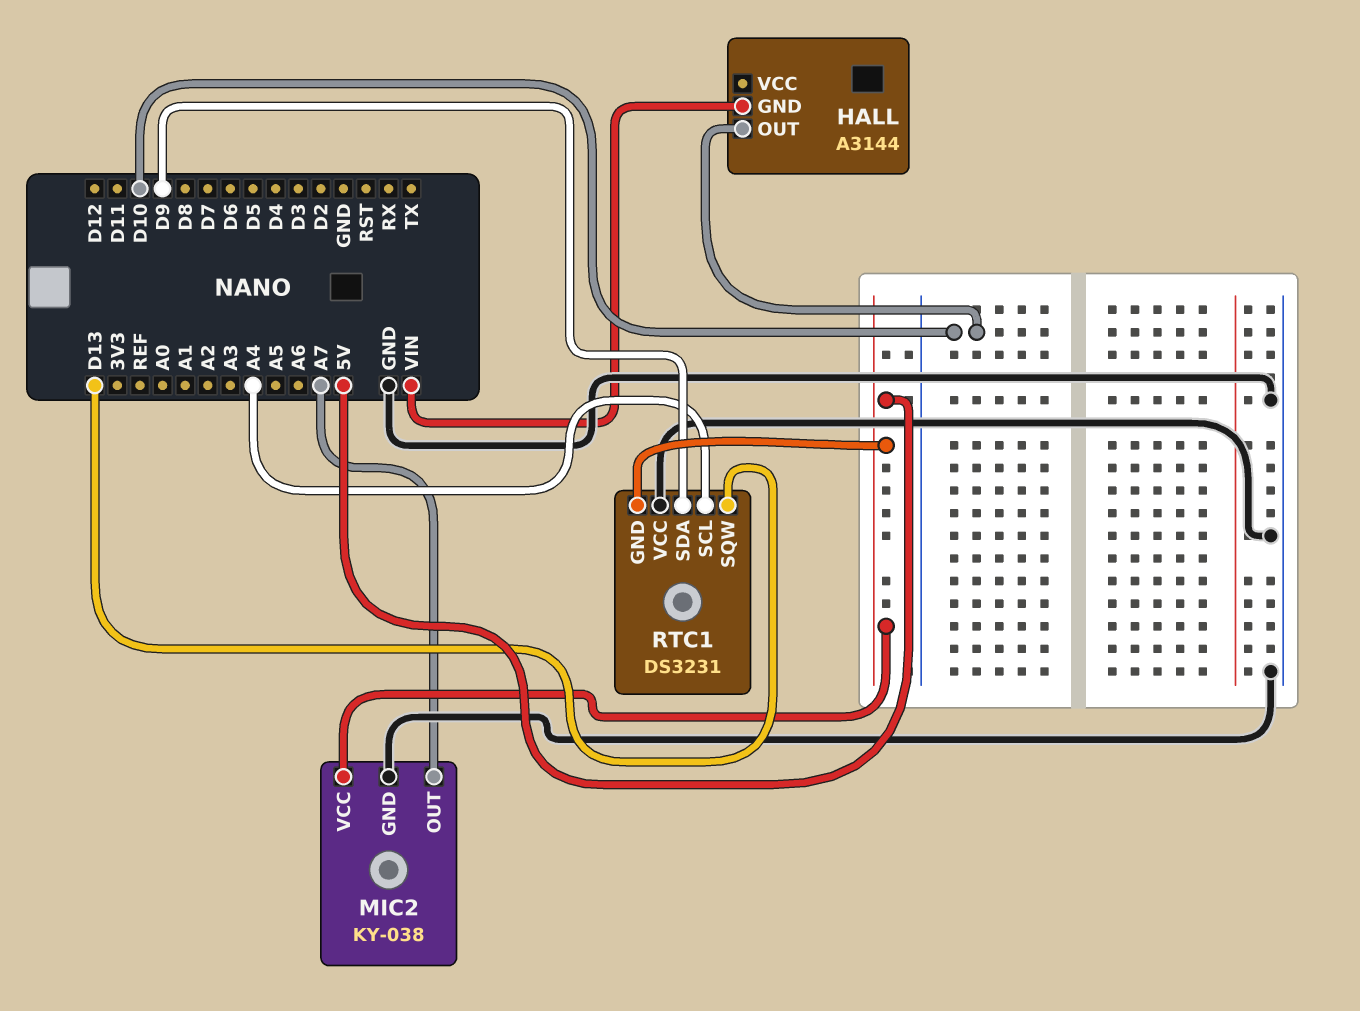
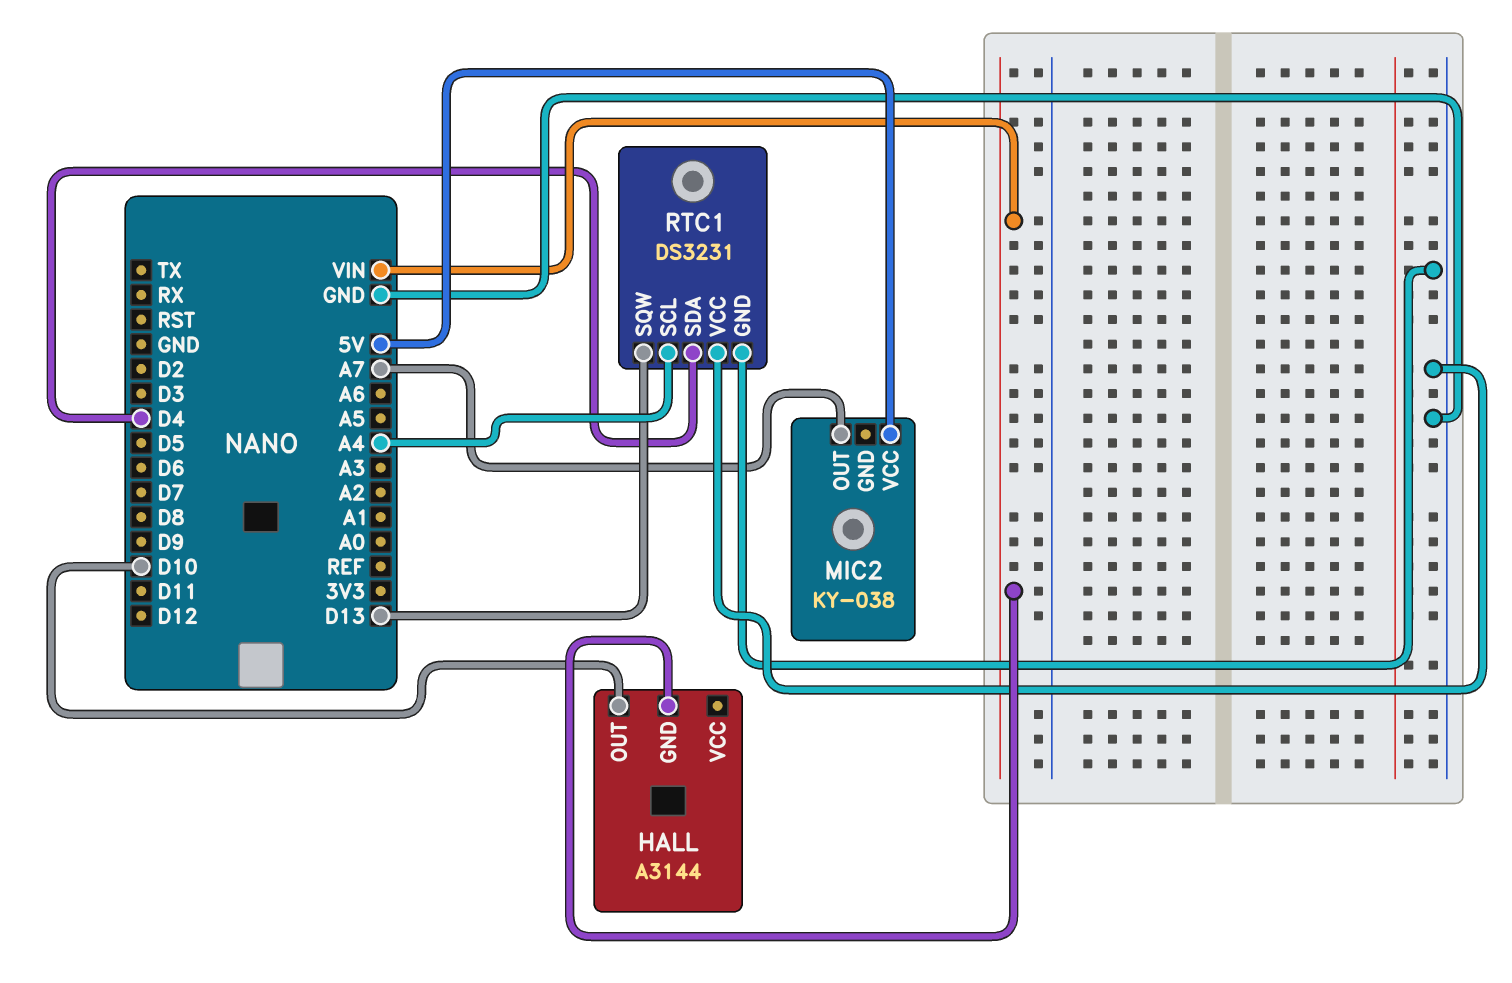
MIC2 pin GND: GND -> none
RTC1 pin GND: 5V -> GND
RTC1 pin SDA: D9 -> D4

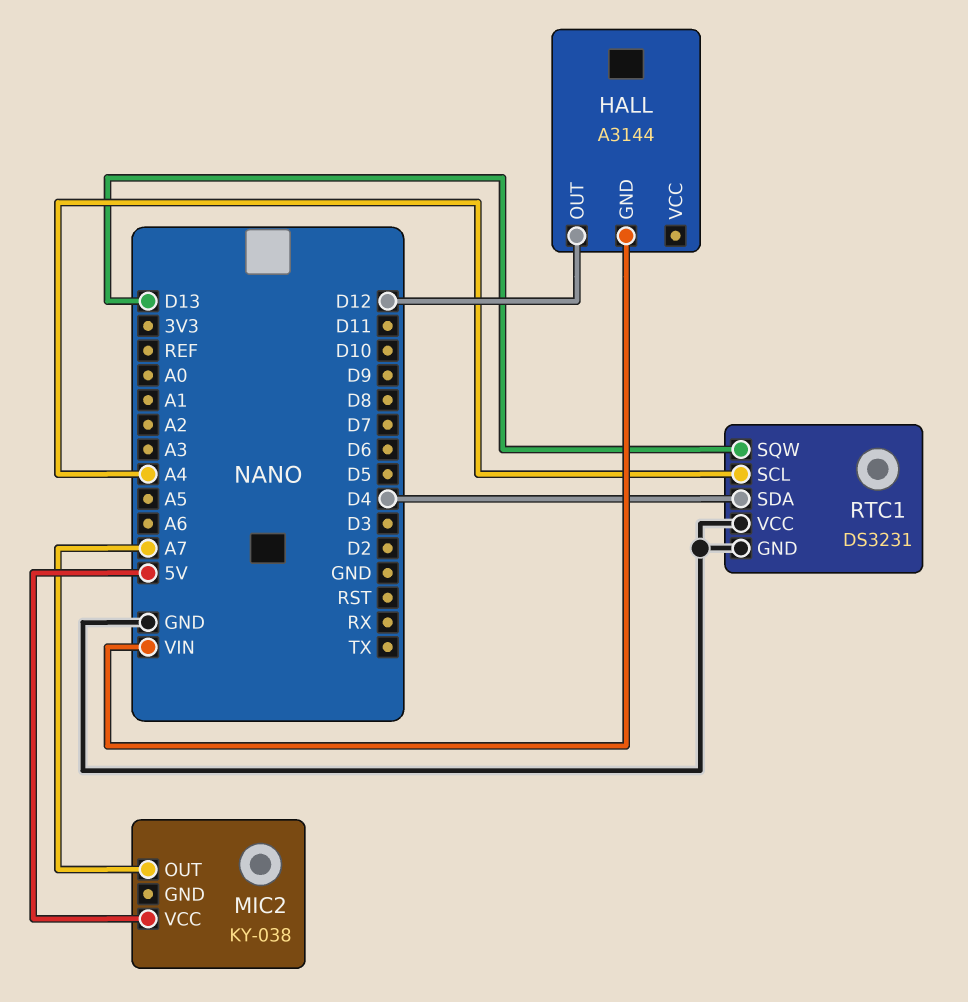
HALL pin OUT: D10 -> D12

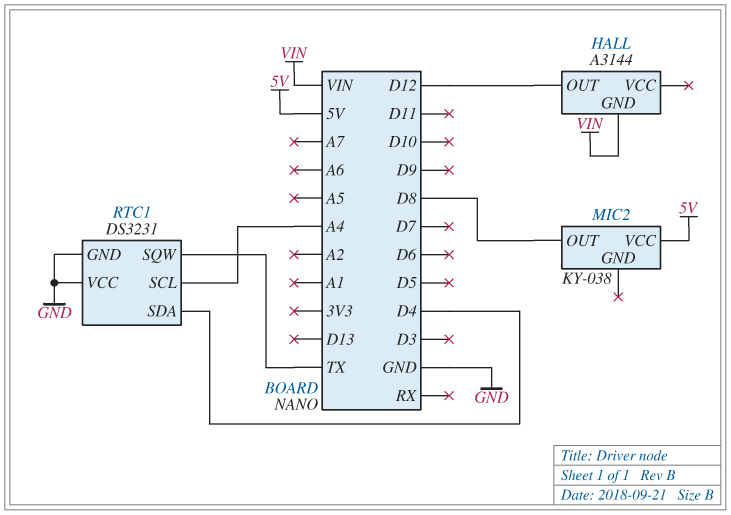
MIC2 pin OUT: A7 -> D8
RTC1 pin SQW: D13 -> TX

